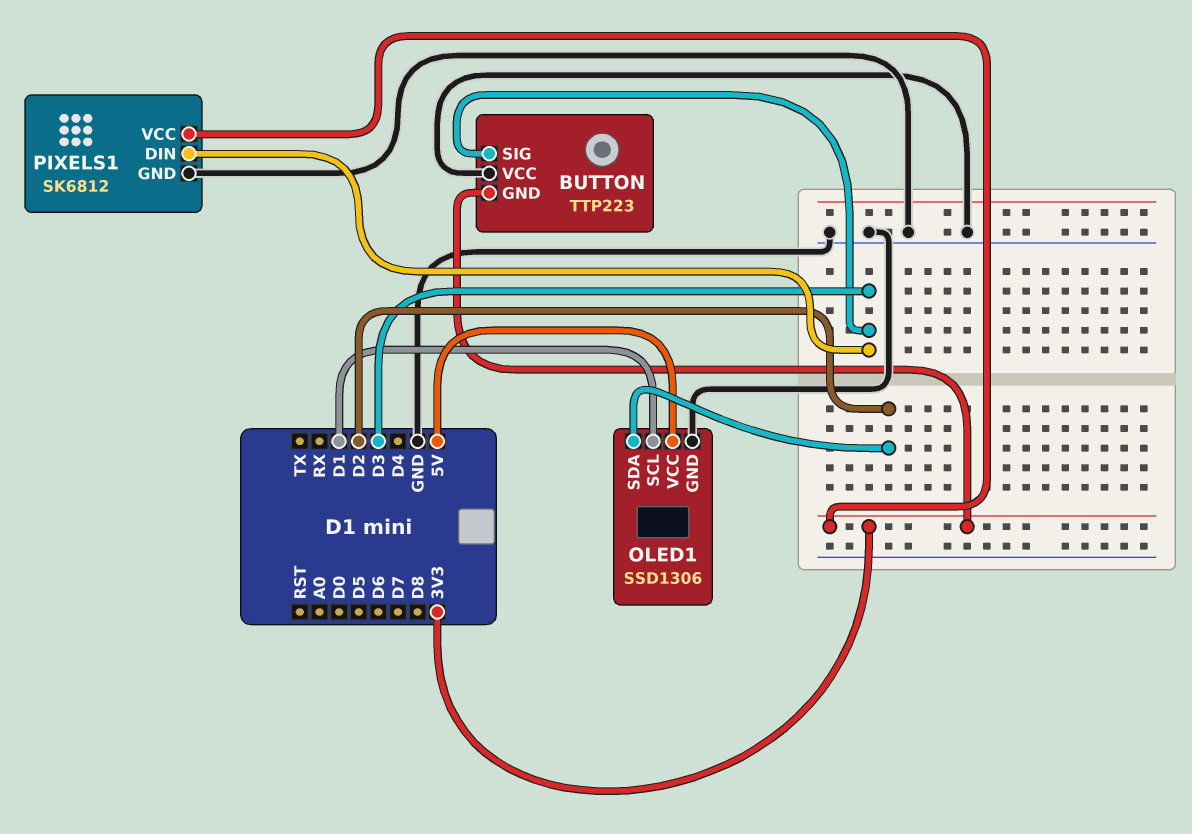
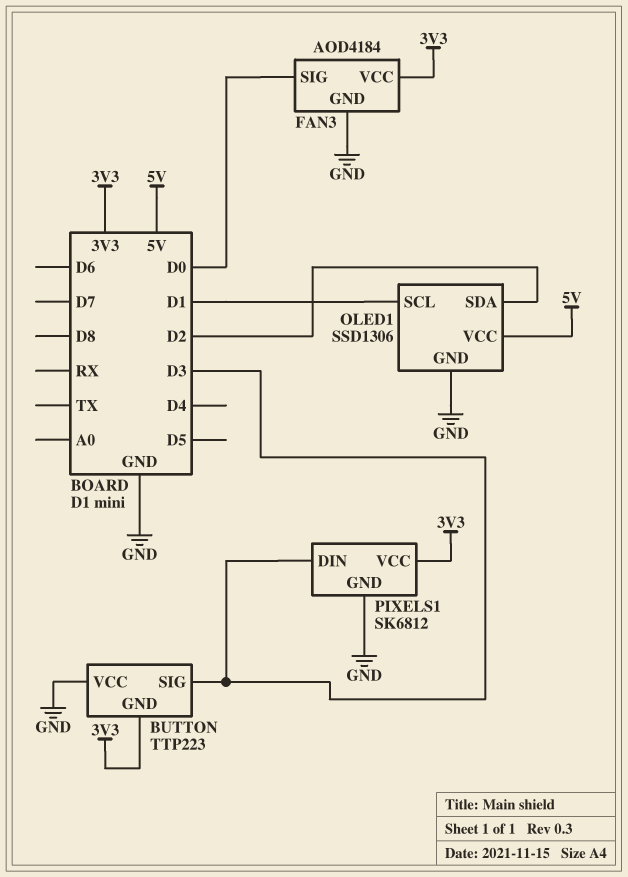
FAN3: none -> AOD4184
FAN3 pin GND: none -> GND
FAN3 pin SIG: none -> D0
FAN3 pin VCC: none -> 3V3

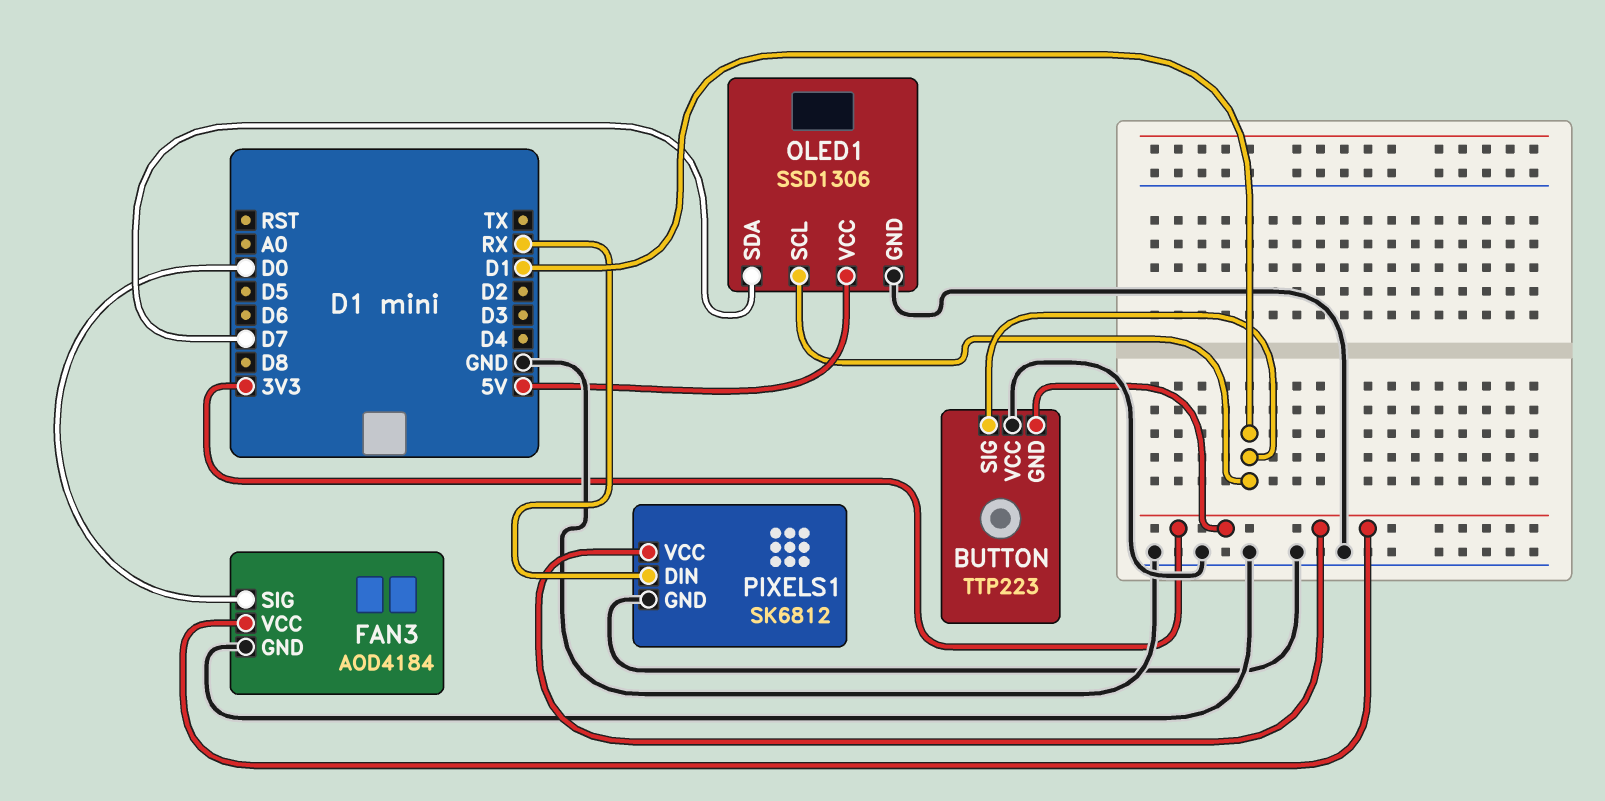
BUTTON pin SIG: D3 -> D1
OLED1 pin SDA: D2 -> D7
PIXELS1 pin DIN: D3 -> RX

